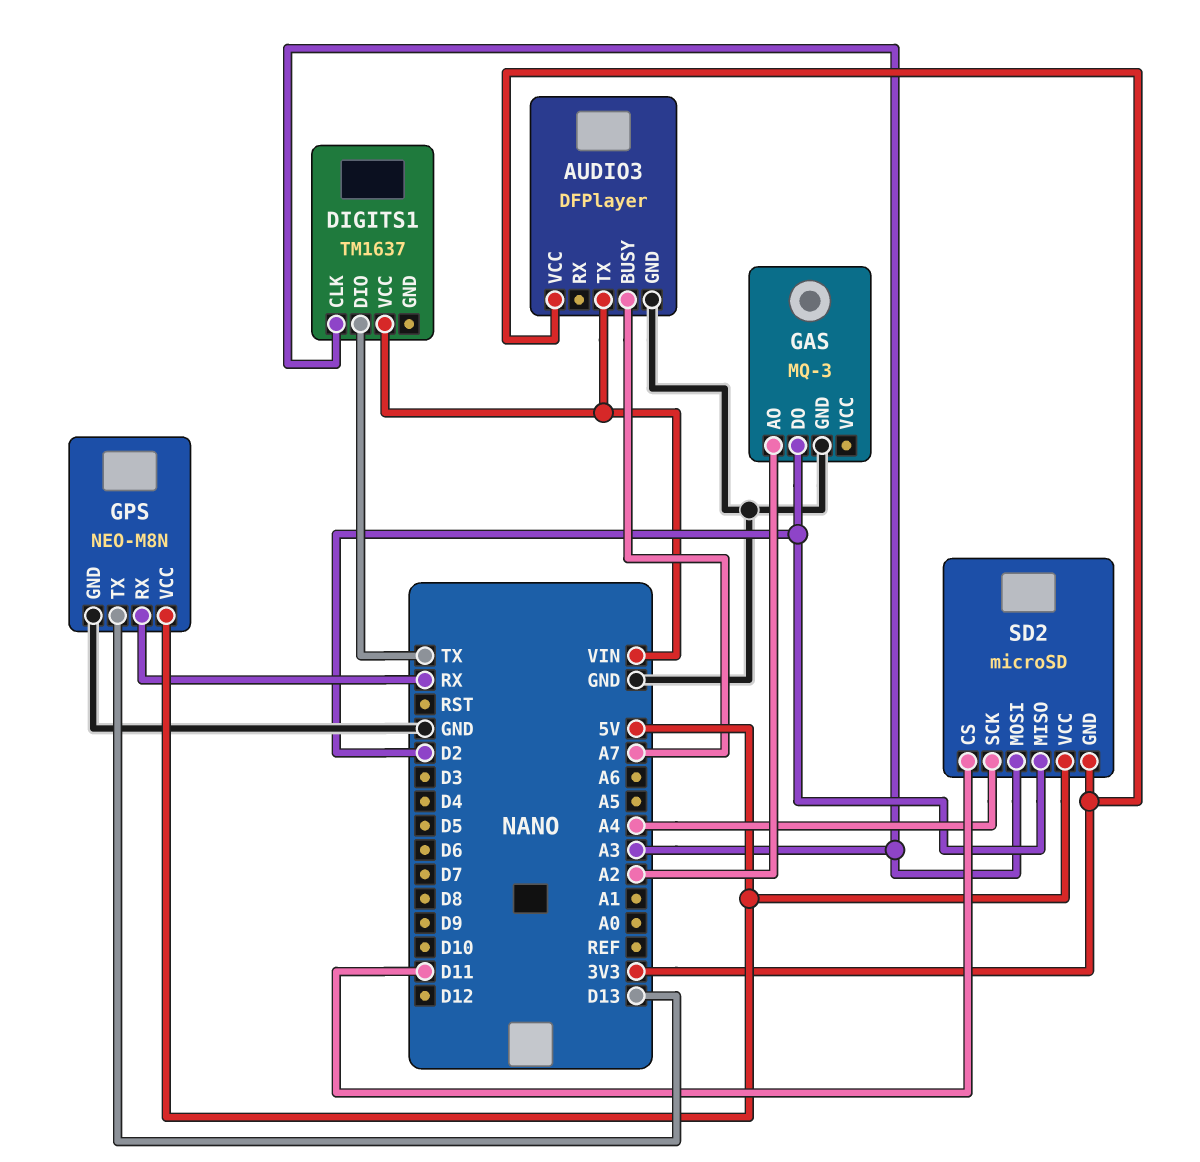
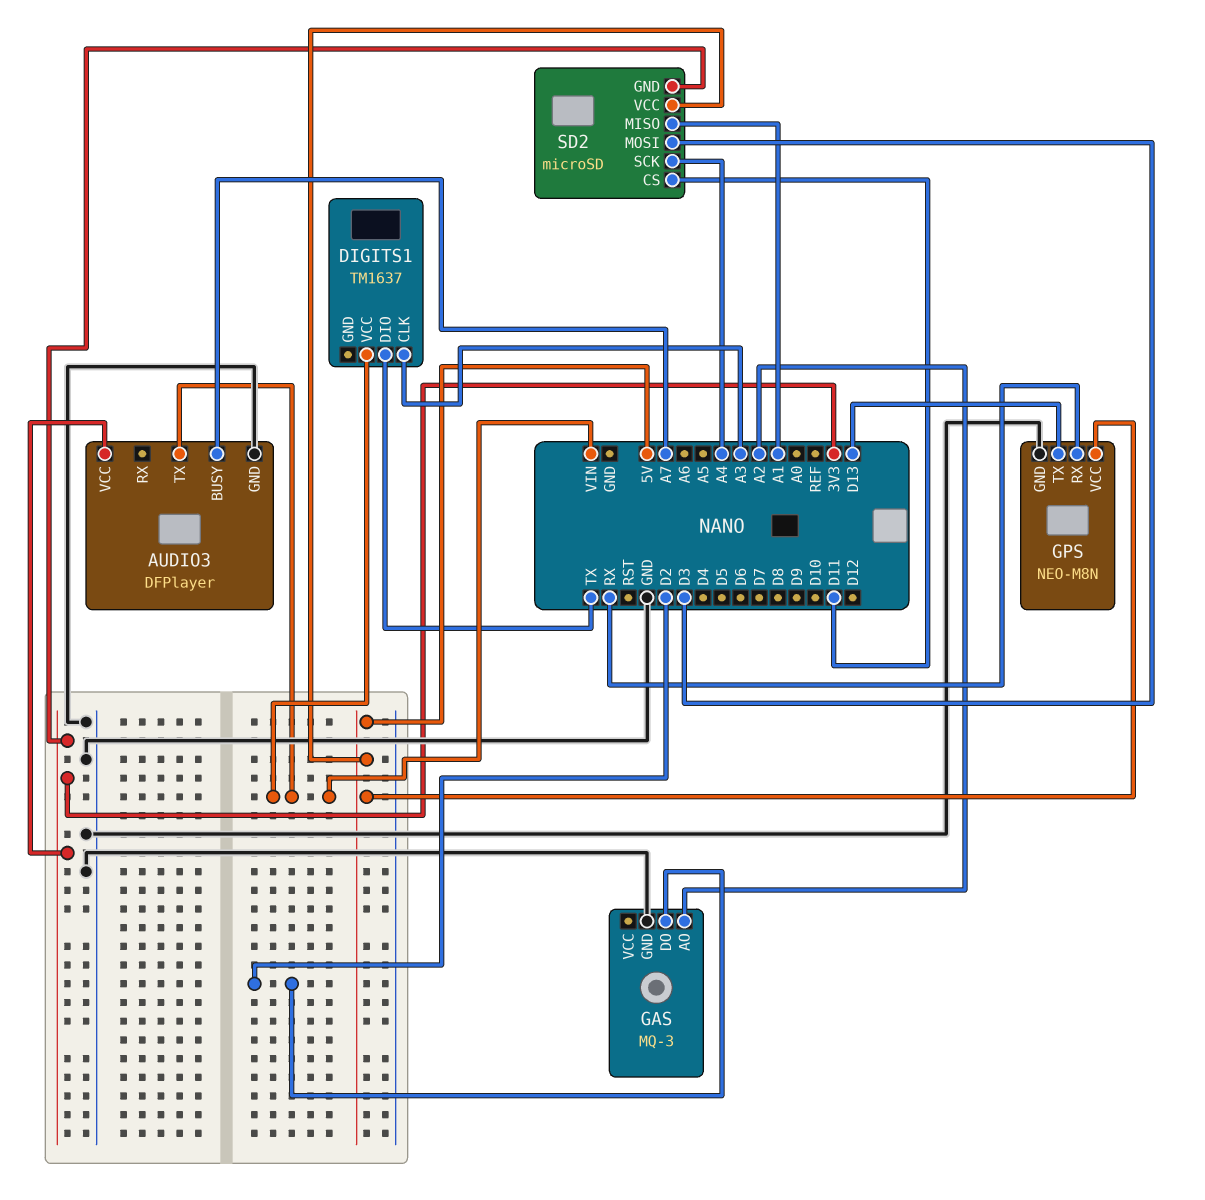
SD2 pin MISO: D2 -> A1
SD2 pin MOSI: A3 -> D3

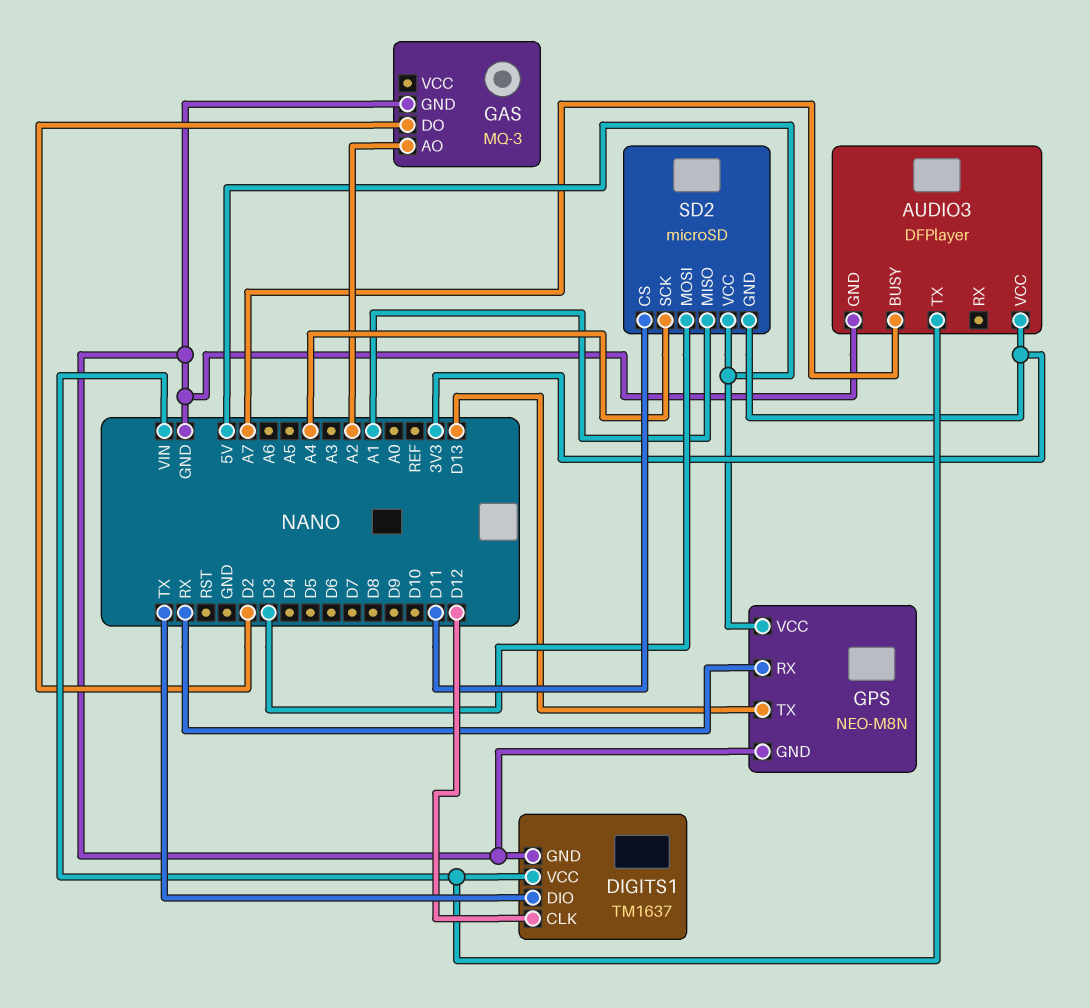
DIGITS1 pin CLK: A3 -> D12
DIGITS1 pin GND: none -> GND

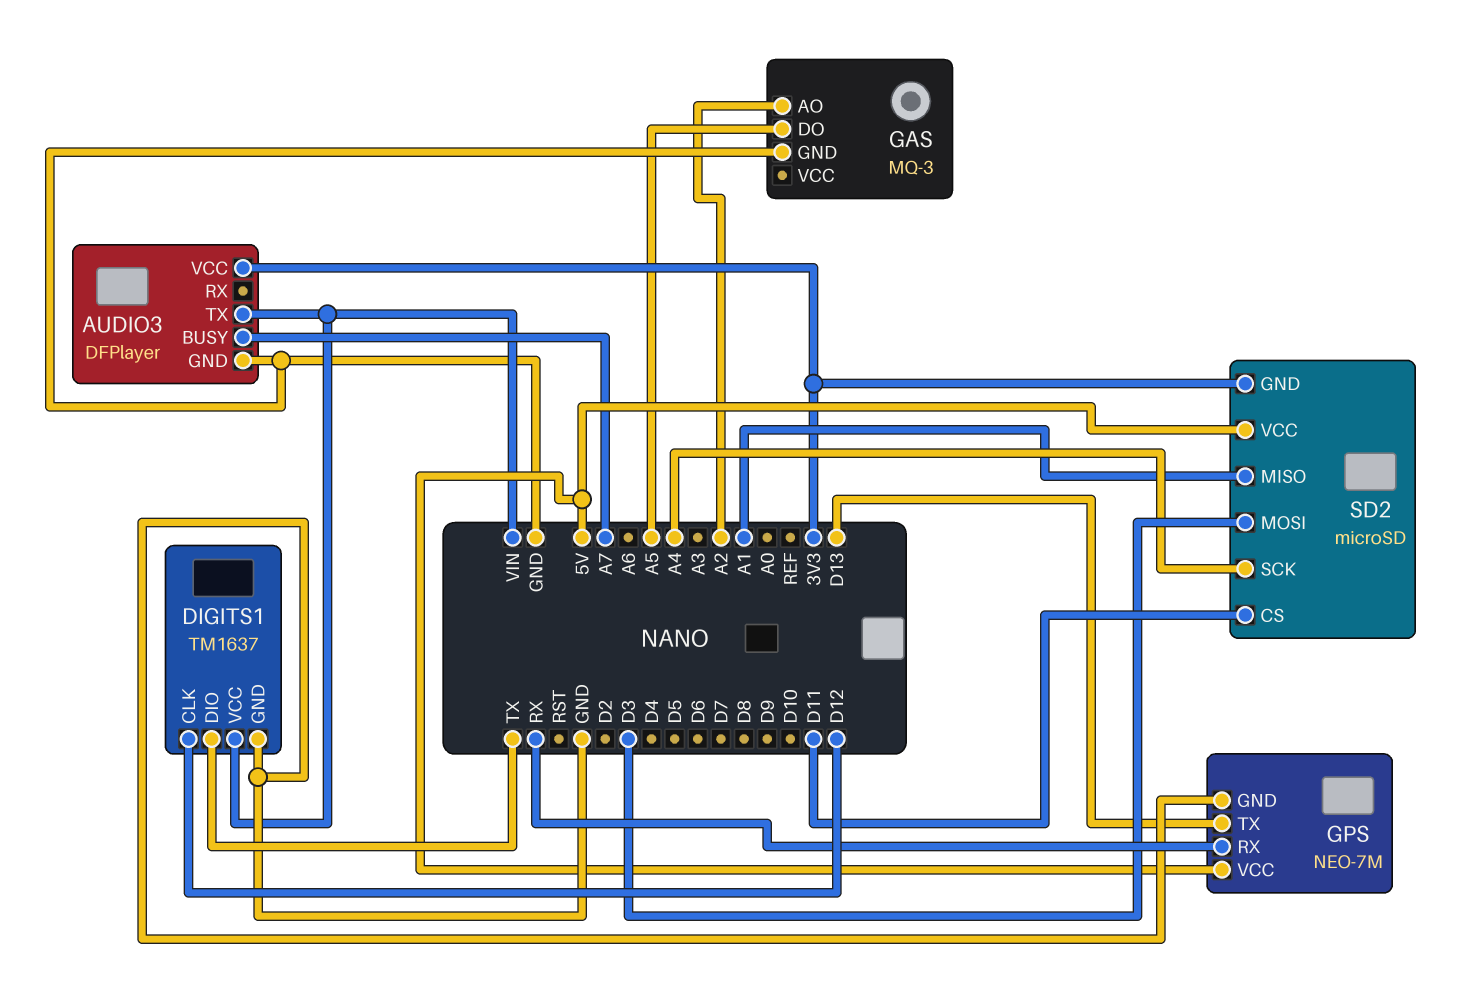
GAS pin DO: D2 -> A5
GPS: NEO-M8N -> NEO-7M

